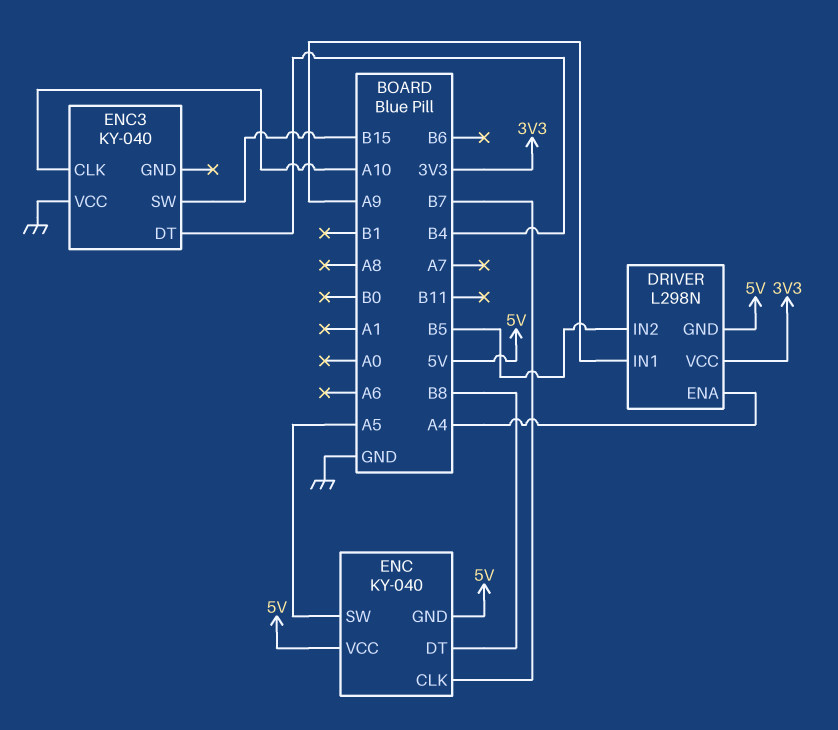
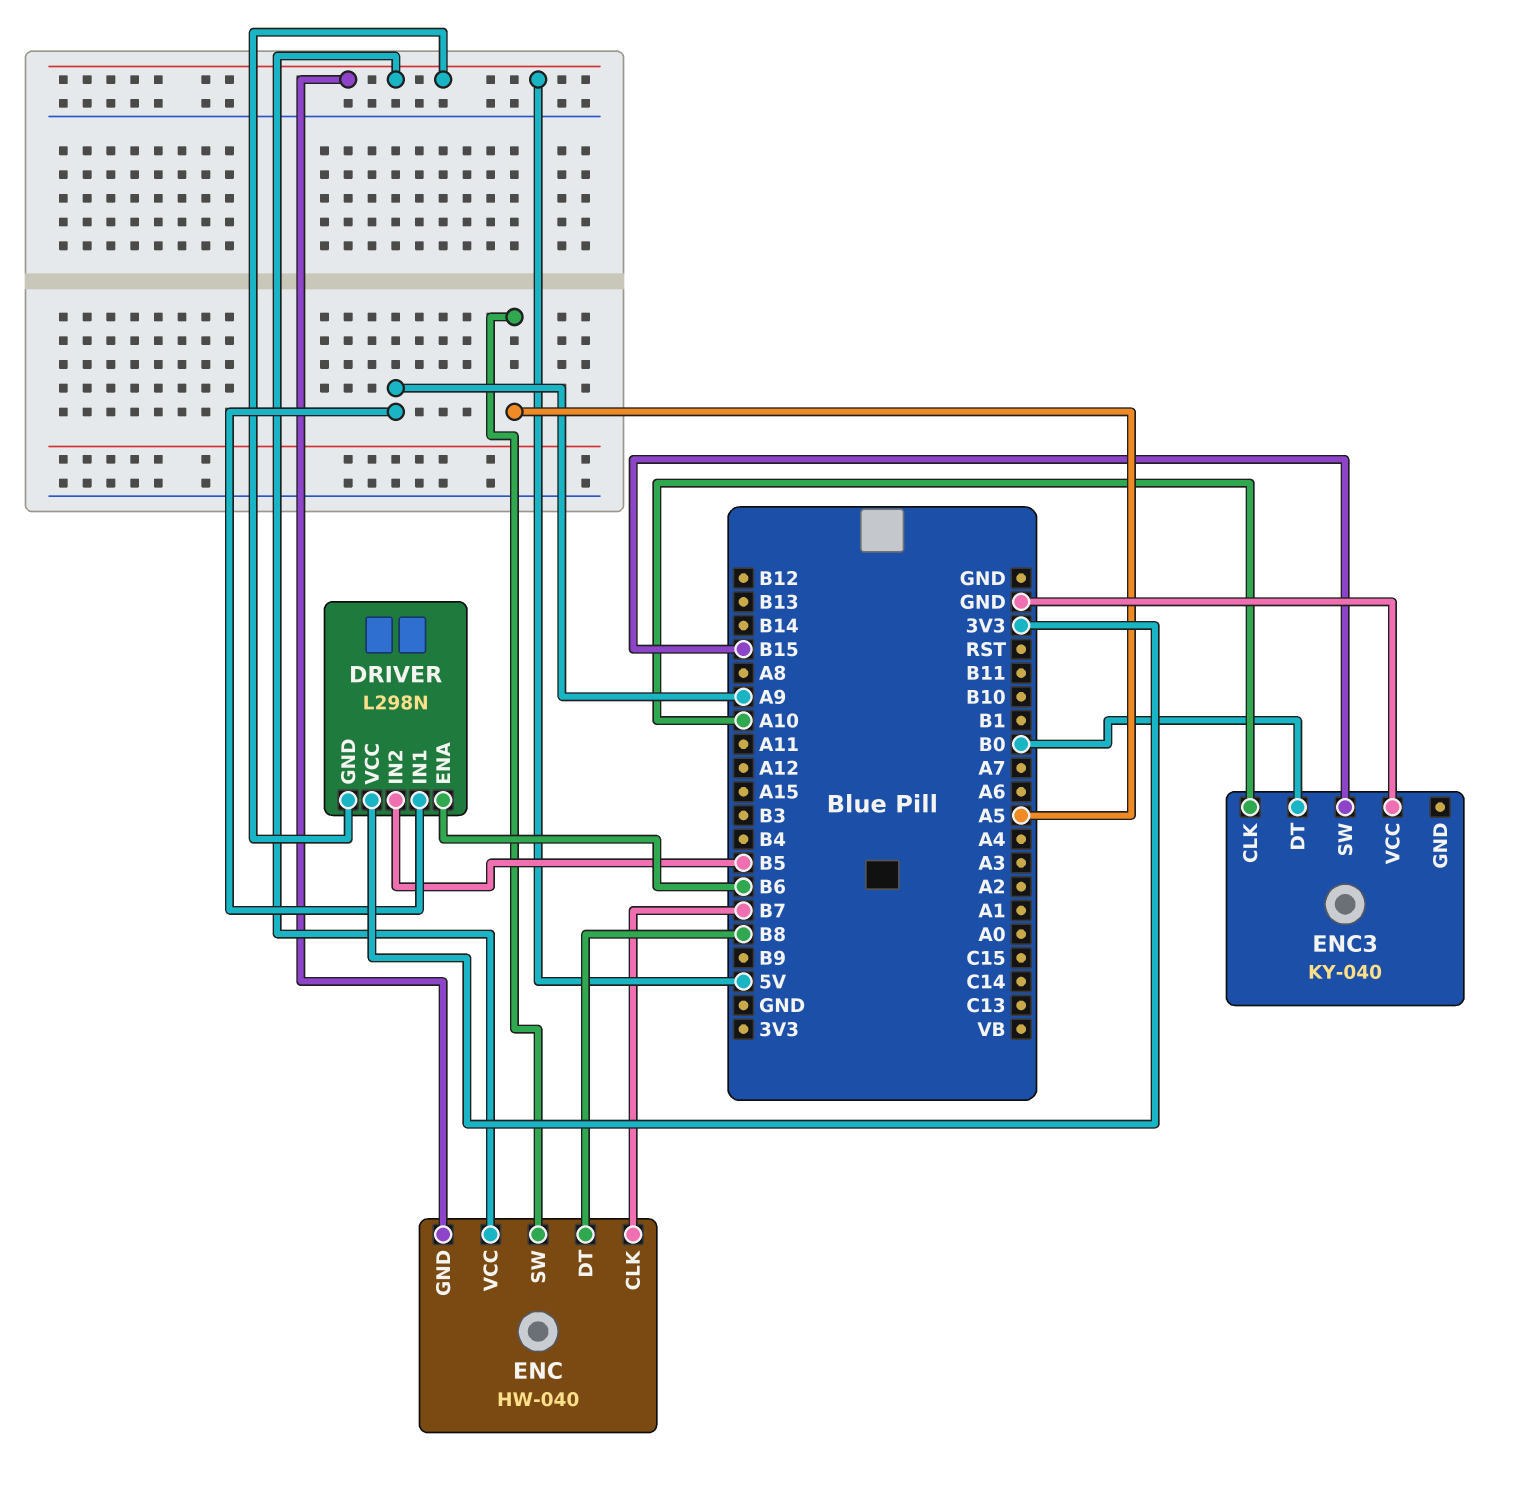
DRIVER pin ENA: A4 -> B6
ENC: KY-040 -> HW-040
ENC3 pin DT: B4 -> B0

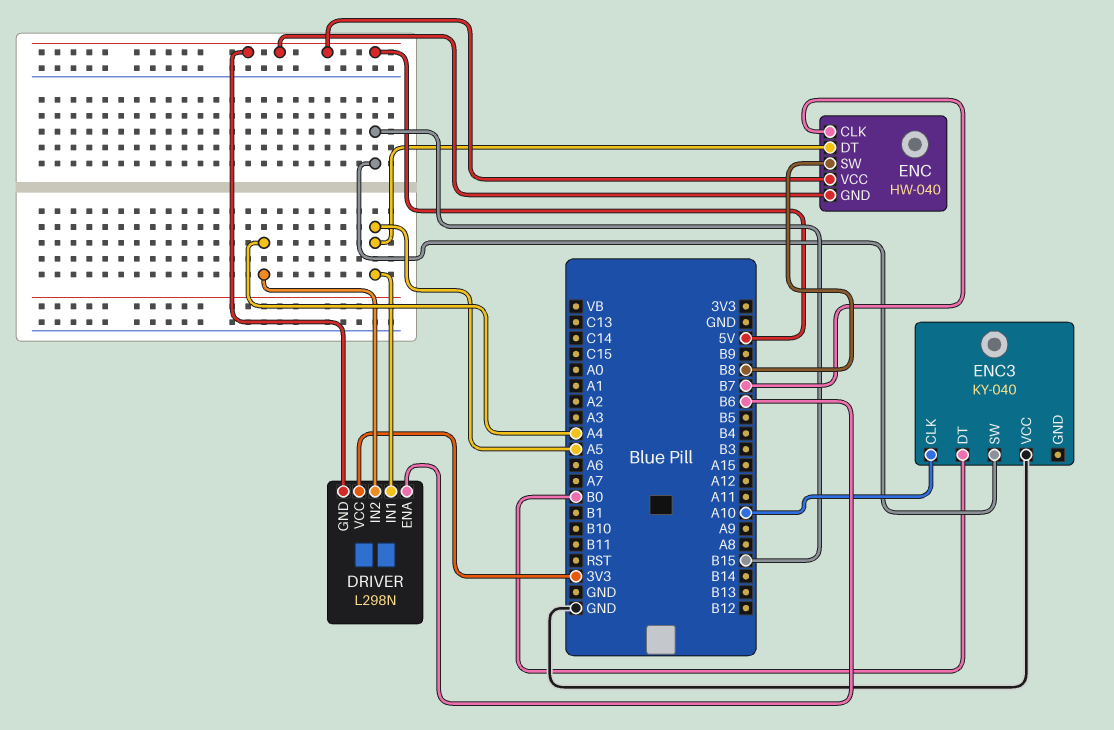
DRIVER pin IN1: A9 -> A5
DRIVER pin IN2: B5 -> A4
ENC pin DT: B8 -> A5
ENC pin SW: A5 -> B8

